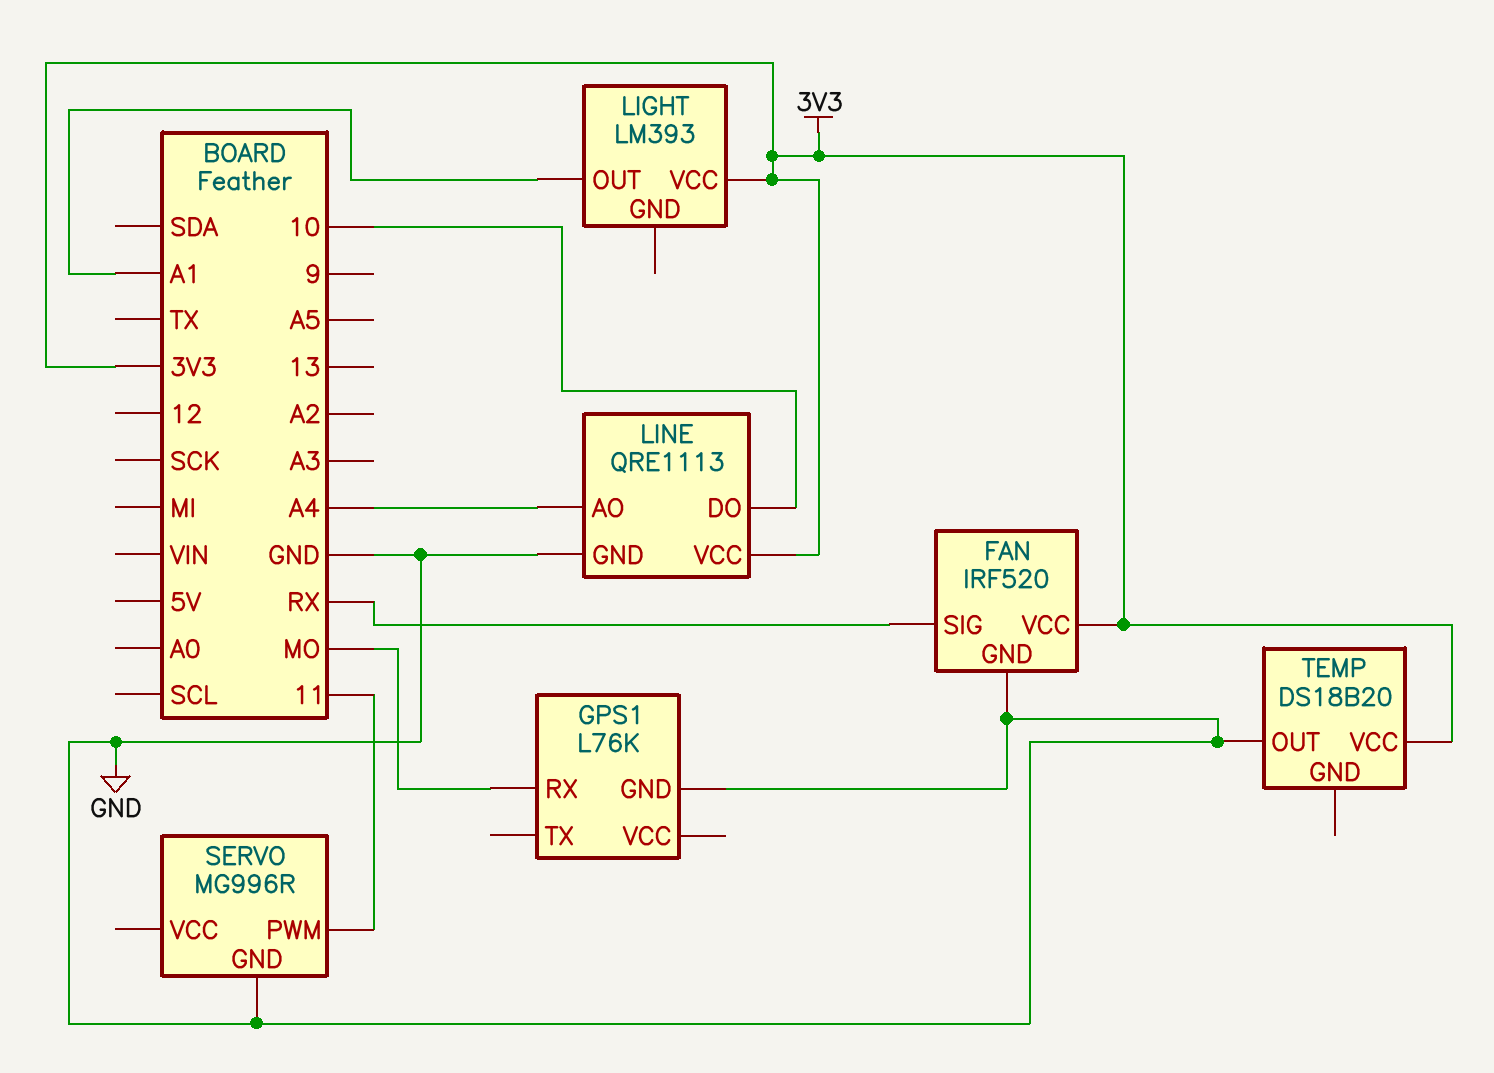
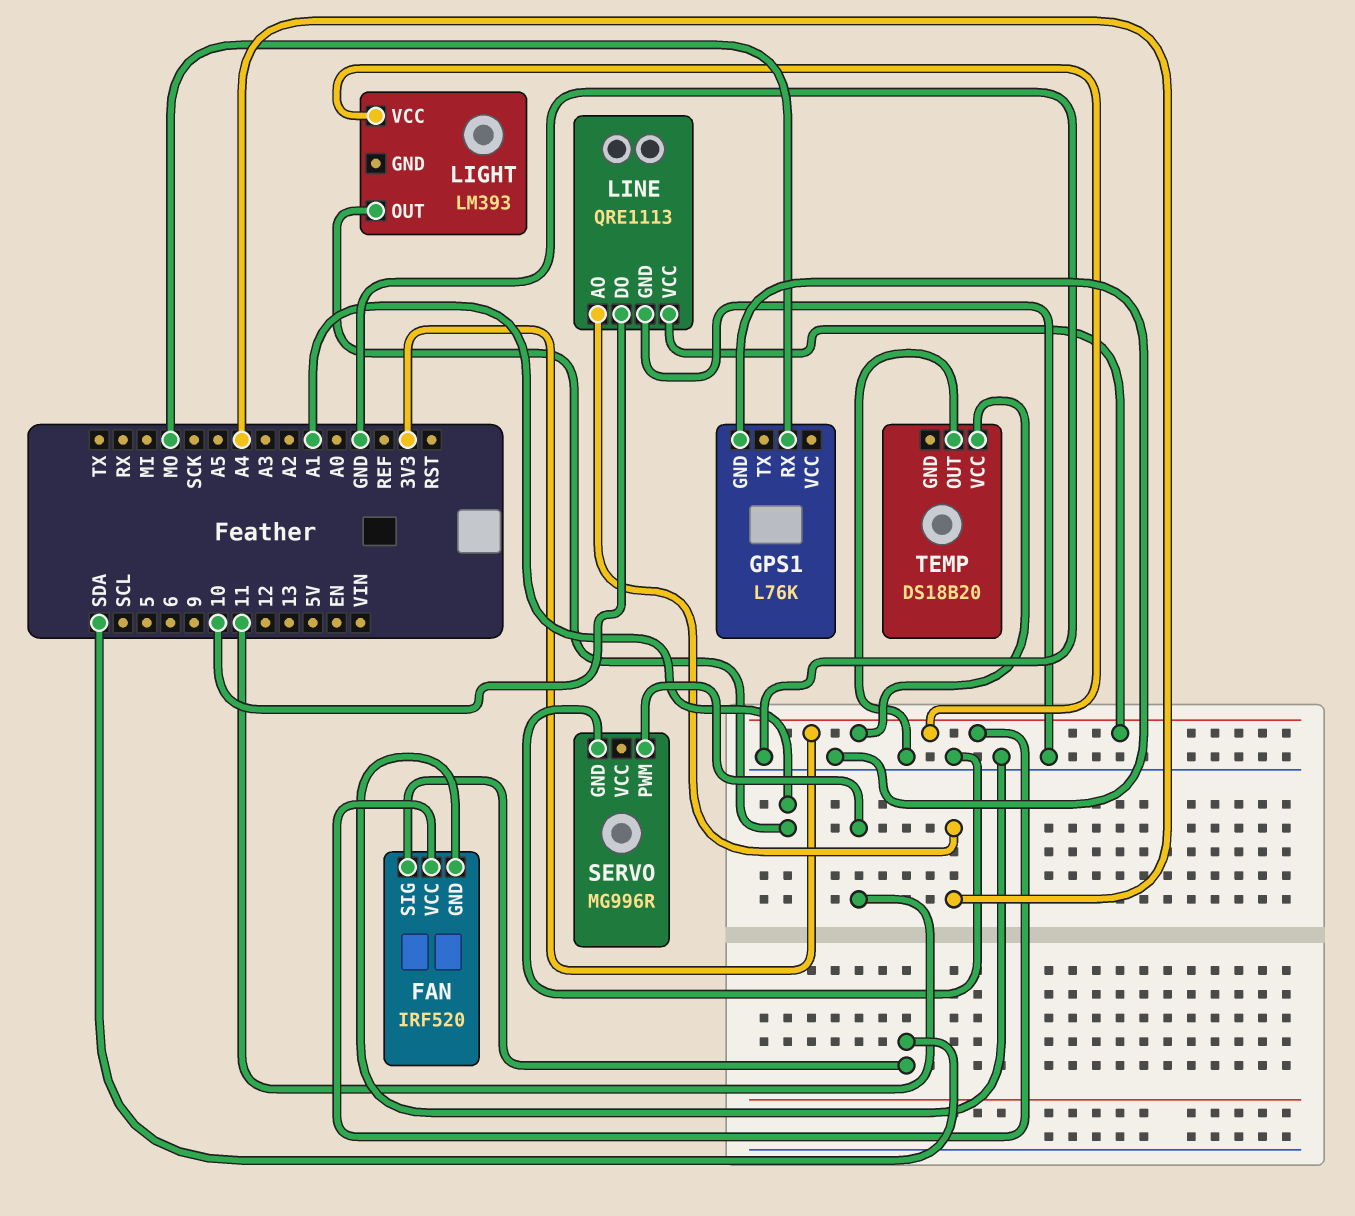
FAN pin SIG: RX -> SDA

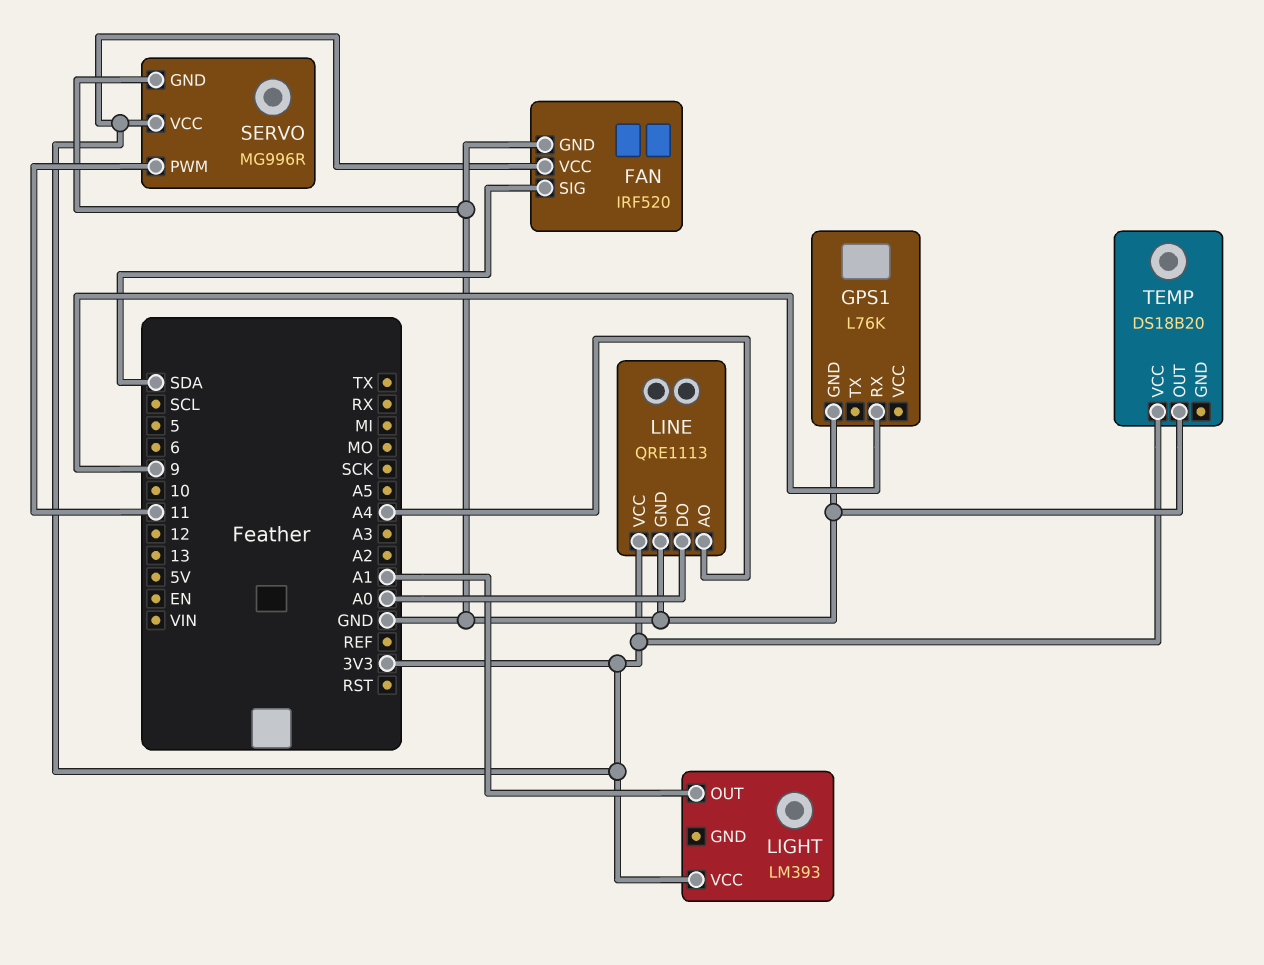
GPS1 pin RX: MO -> 9
LINE pin DO: 10 -> A0
SERVO pin VCC: none -> 3V3

